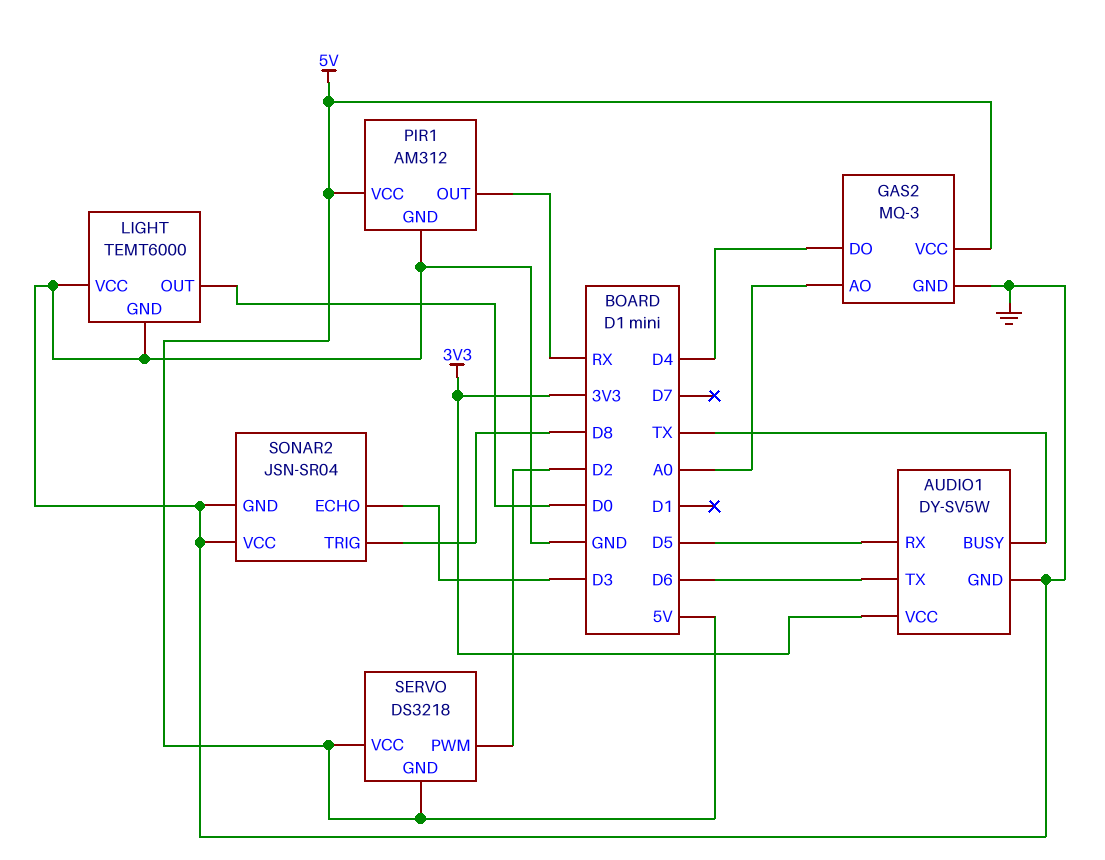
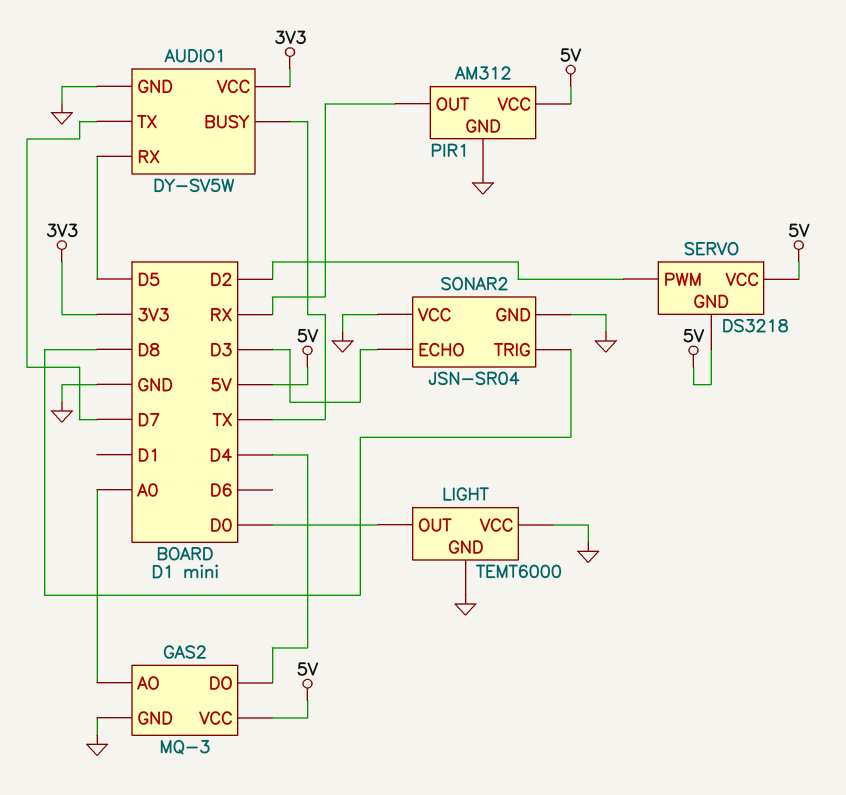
AUDIO1 pin TX: D6 -> D7

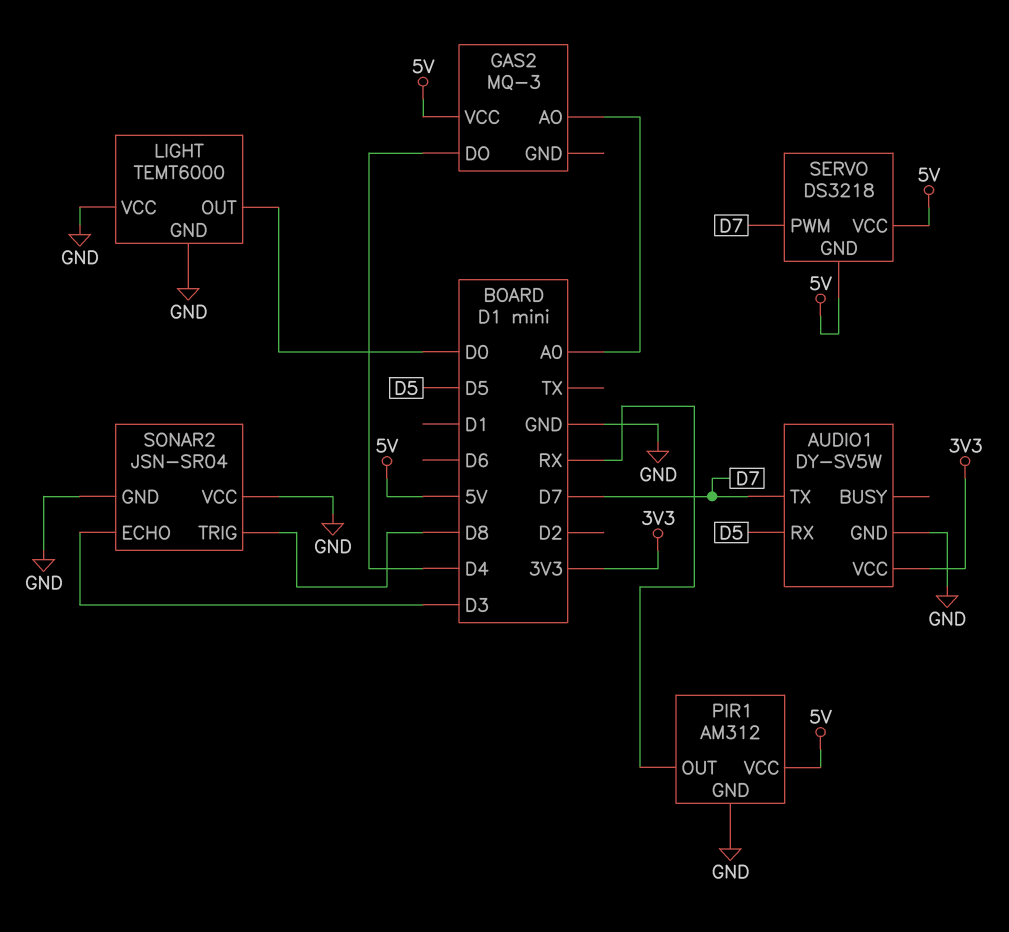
AUDIO1 pin BUSY: TX -> none
GAS2 pin GND: GND -> none
SERVO pin PWM: D2 -> D7

